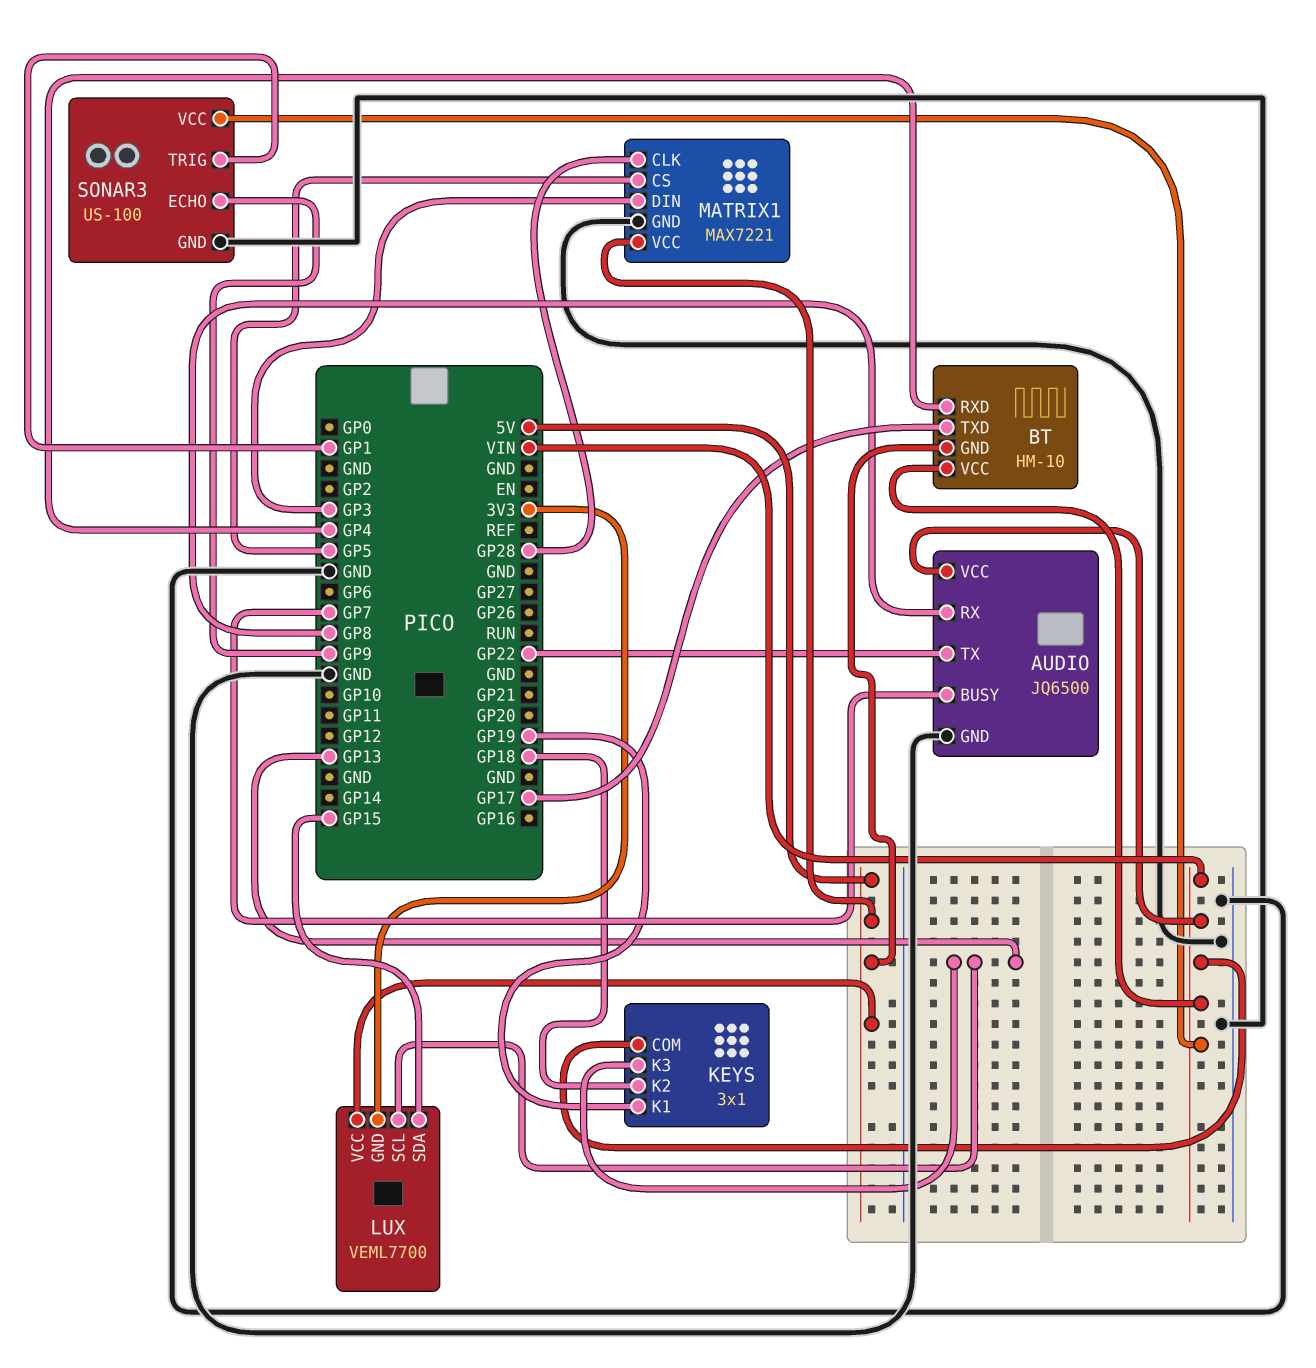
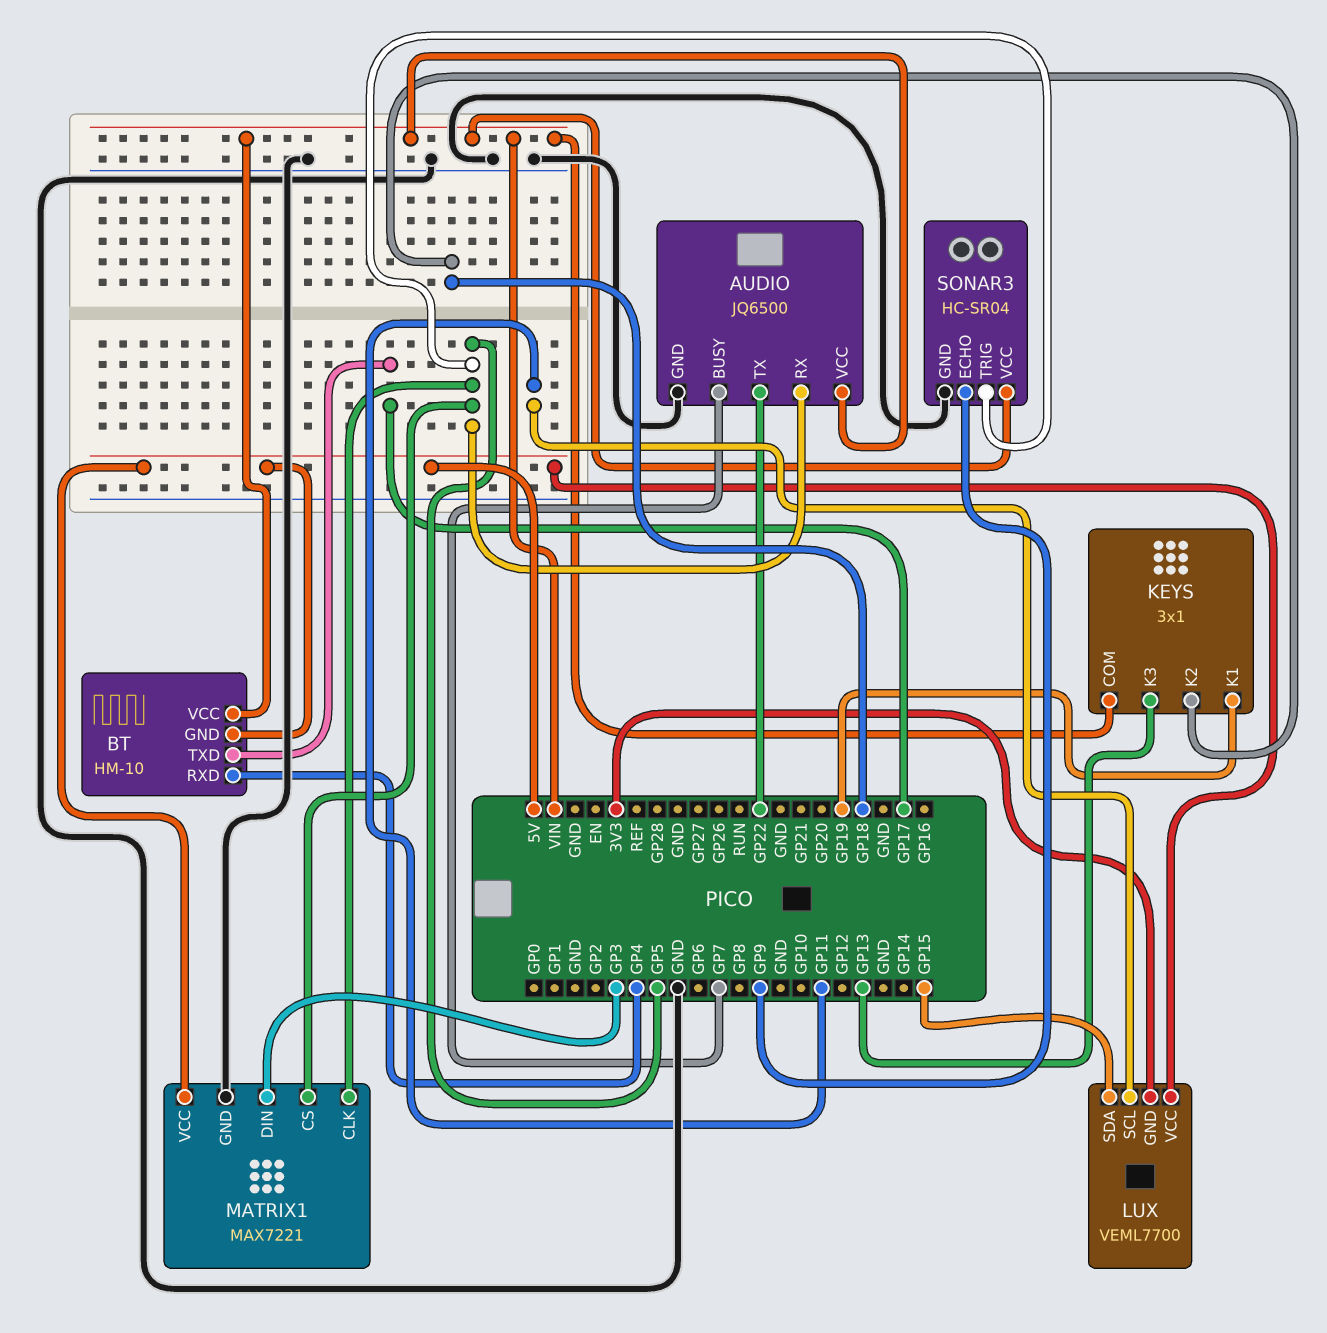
AUDIO pin RX: GP8 -> GP5
LUX pin SCL: GP13 -> GP11
MATRIX1 pin CLK: GP28 -> GP5
SONAR3: US-100 -> HC-SR04
SONAR3 pin TRIG: GP1 -> GP5

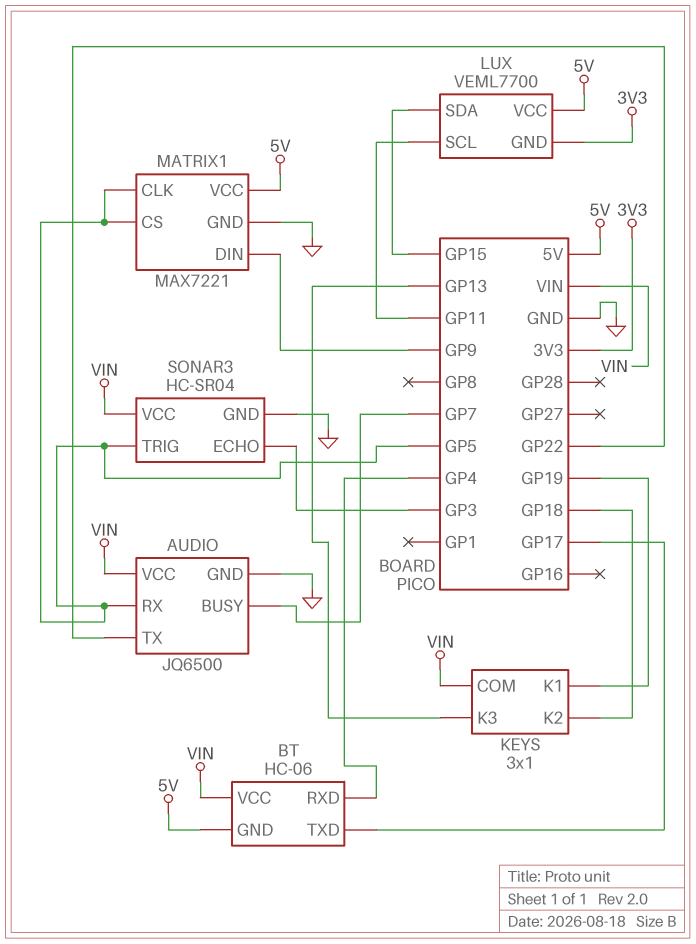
BT: HM-10 -> HC-06
MATRIX1 pin DIN: GP3 -> GP9
SONAR3 pin ECHO: GP9 -> GP3

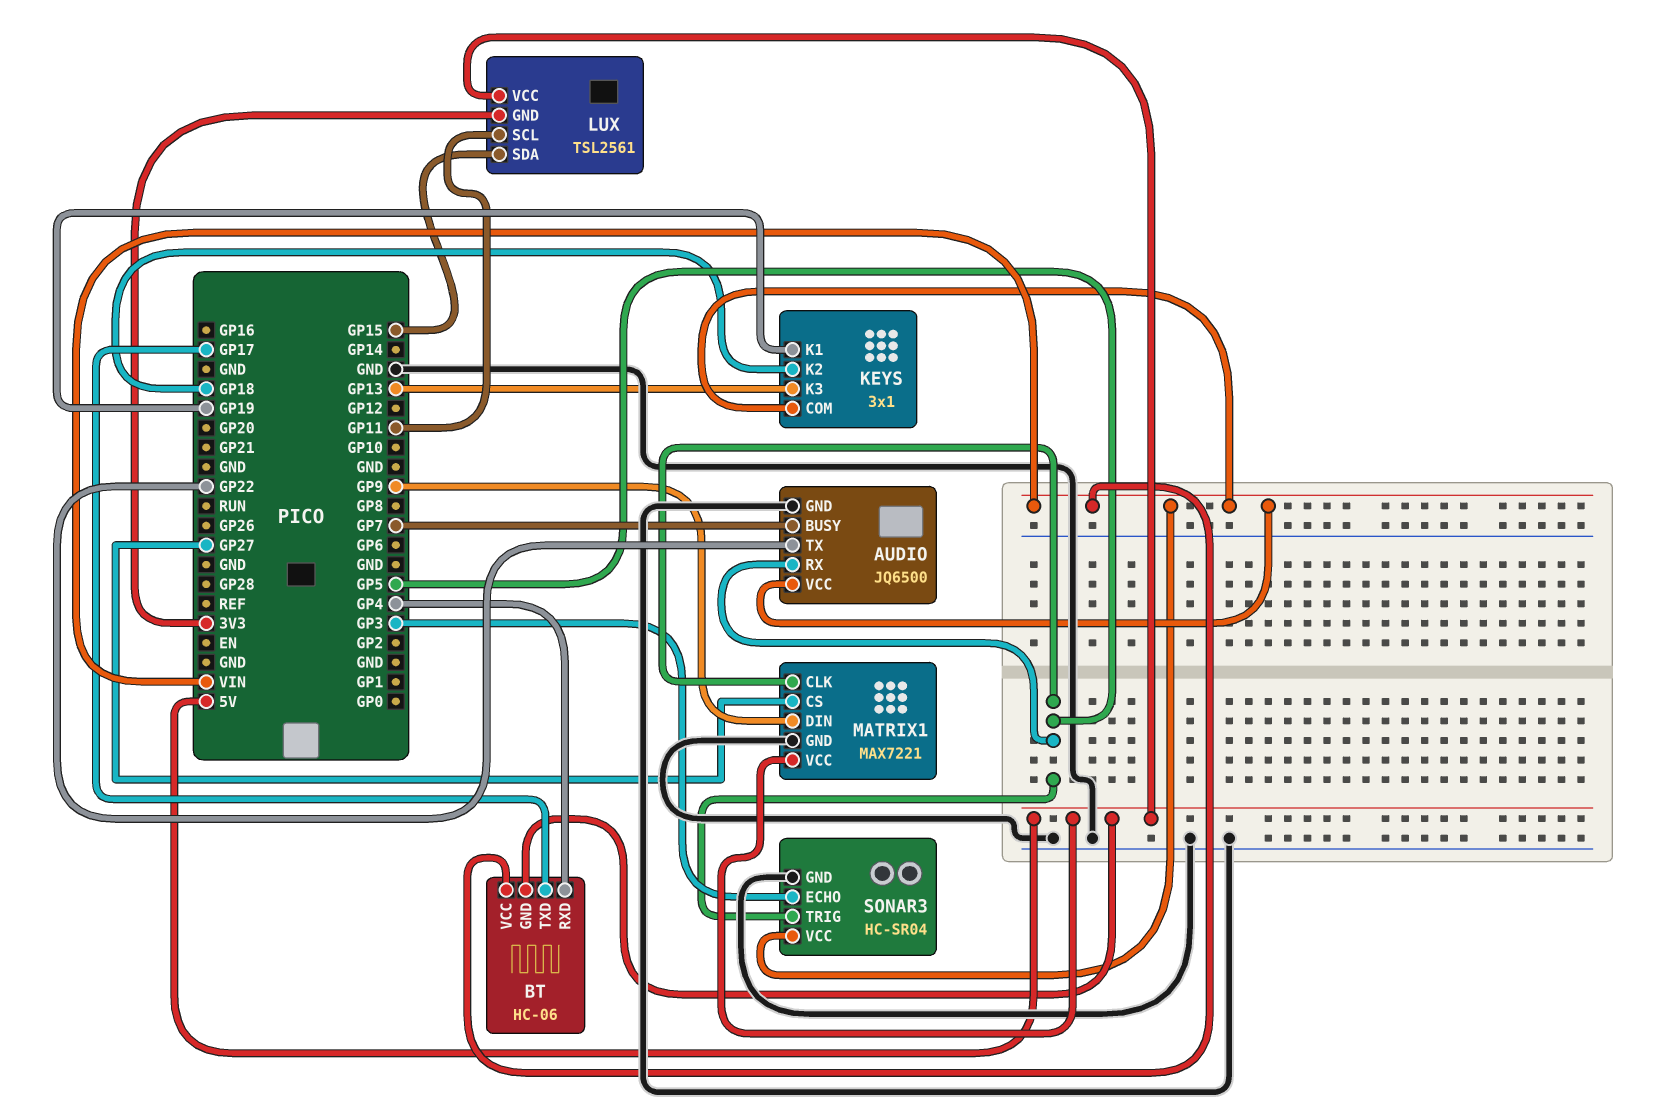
LUX: VEML7700 -> TSL2561
MATRIX1 pin CS: GP5 -> GP27

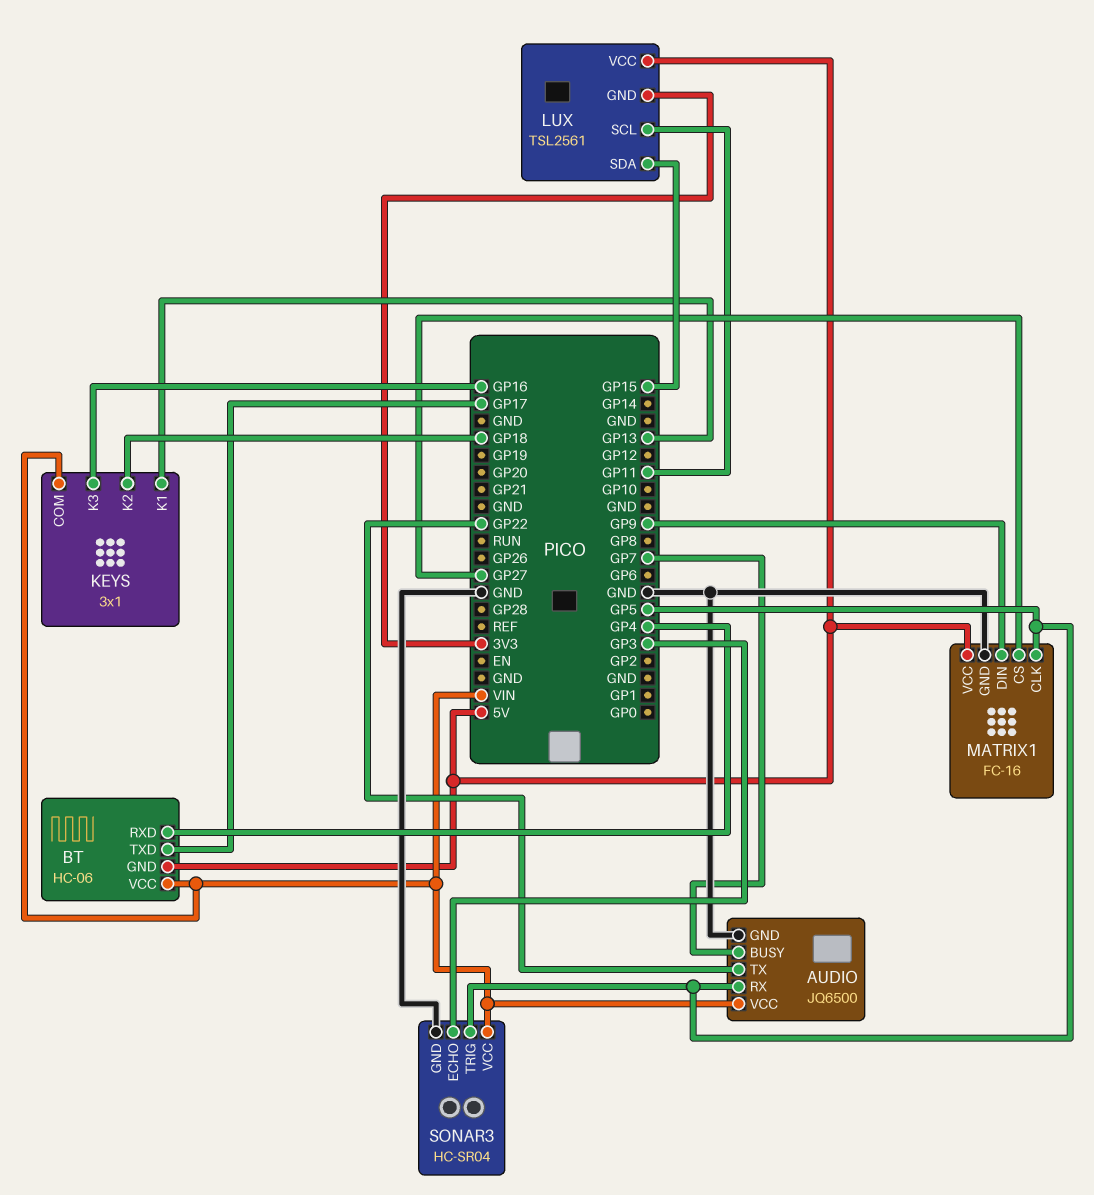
KEYS pin K1: GP19 -> GP13
KEYS pin K3: GP13 -> GP16
MATRIX1: MAX7221 -> FC-16

